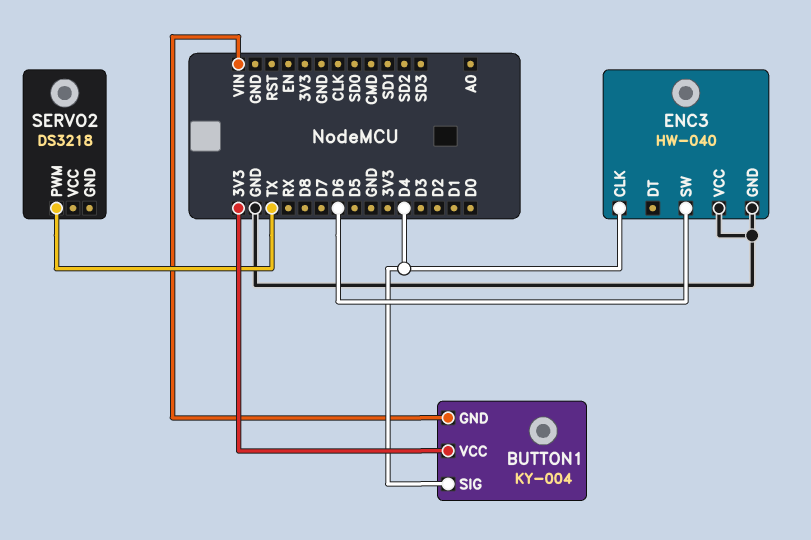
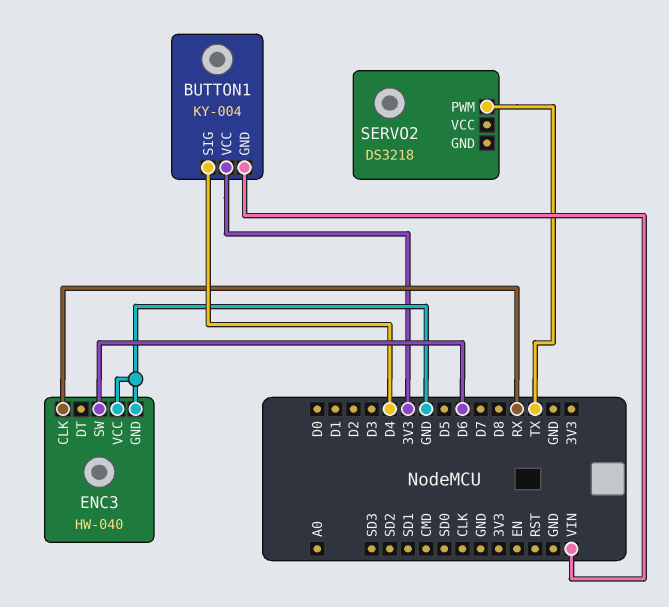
ENC3 pin CLK: D4 -> RX

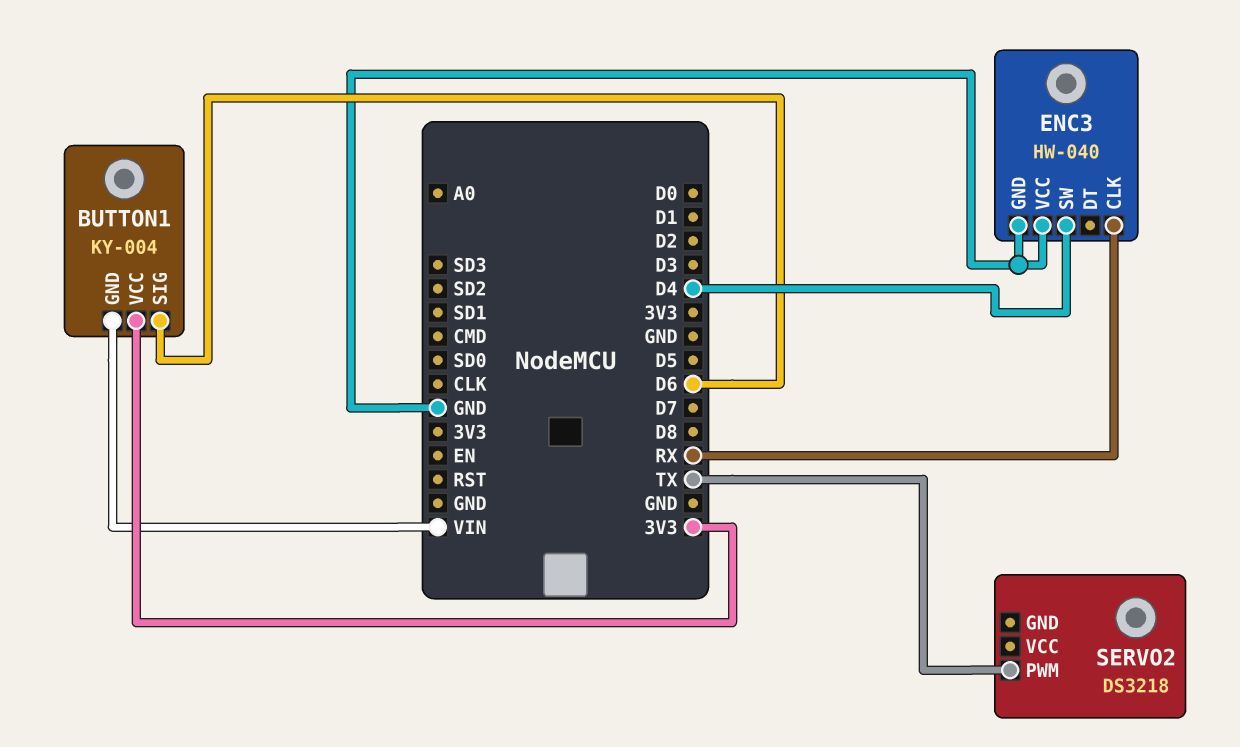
BUTTON1 pin SIG: D4 -> D6
ENC3 pin SW: D6 -> D4

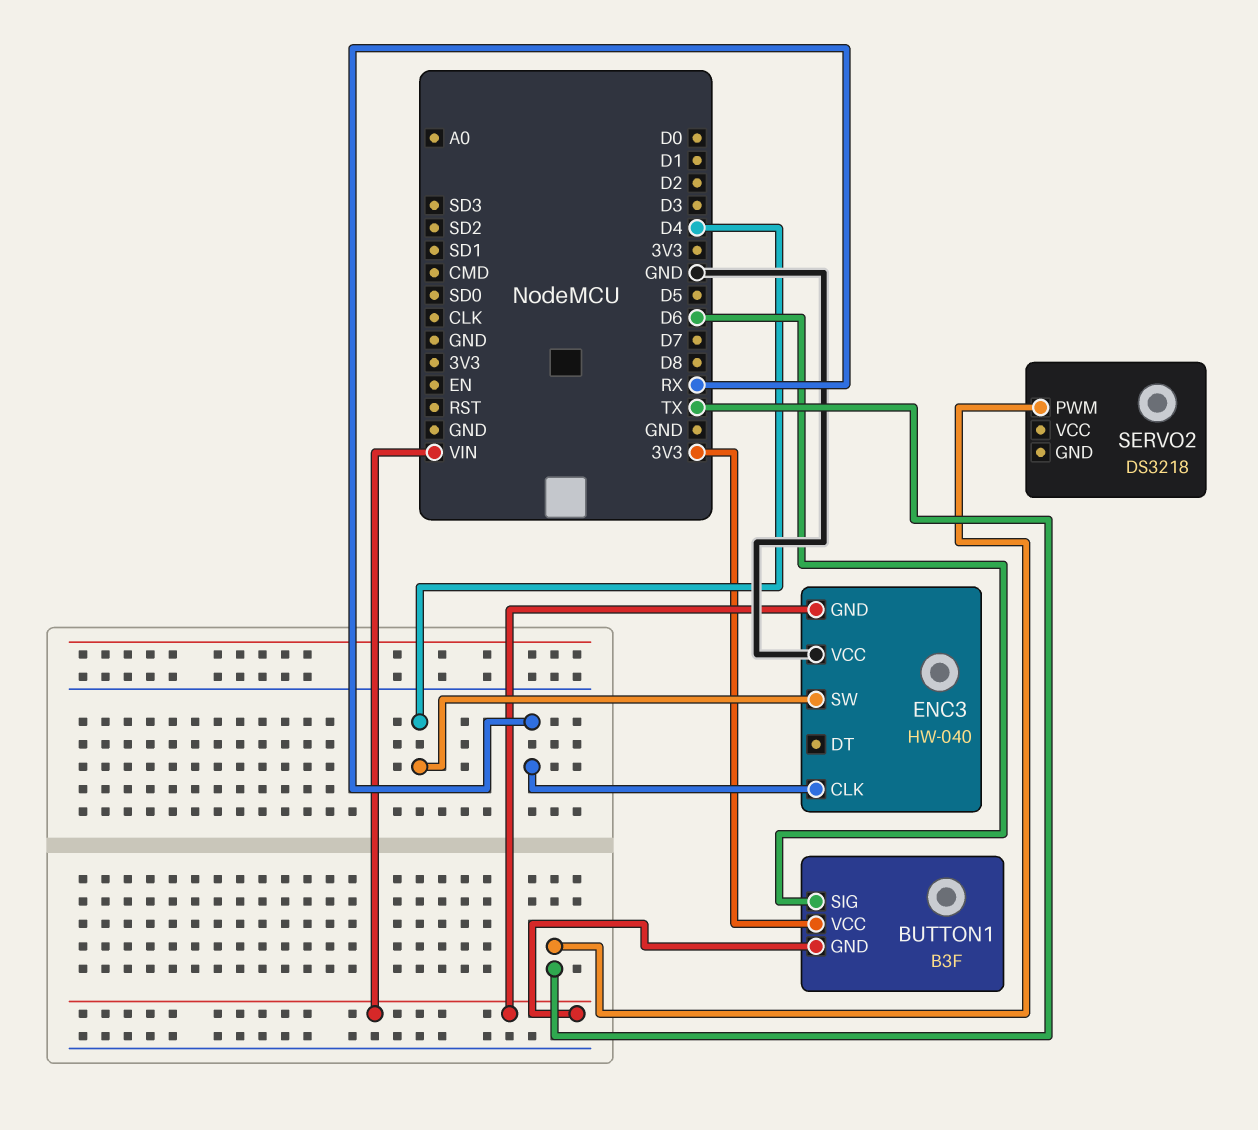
BUTTON1: KY-004 -> B3F
ENC3 pin GND: GND -> VIN

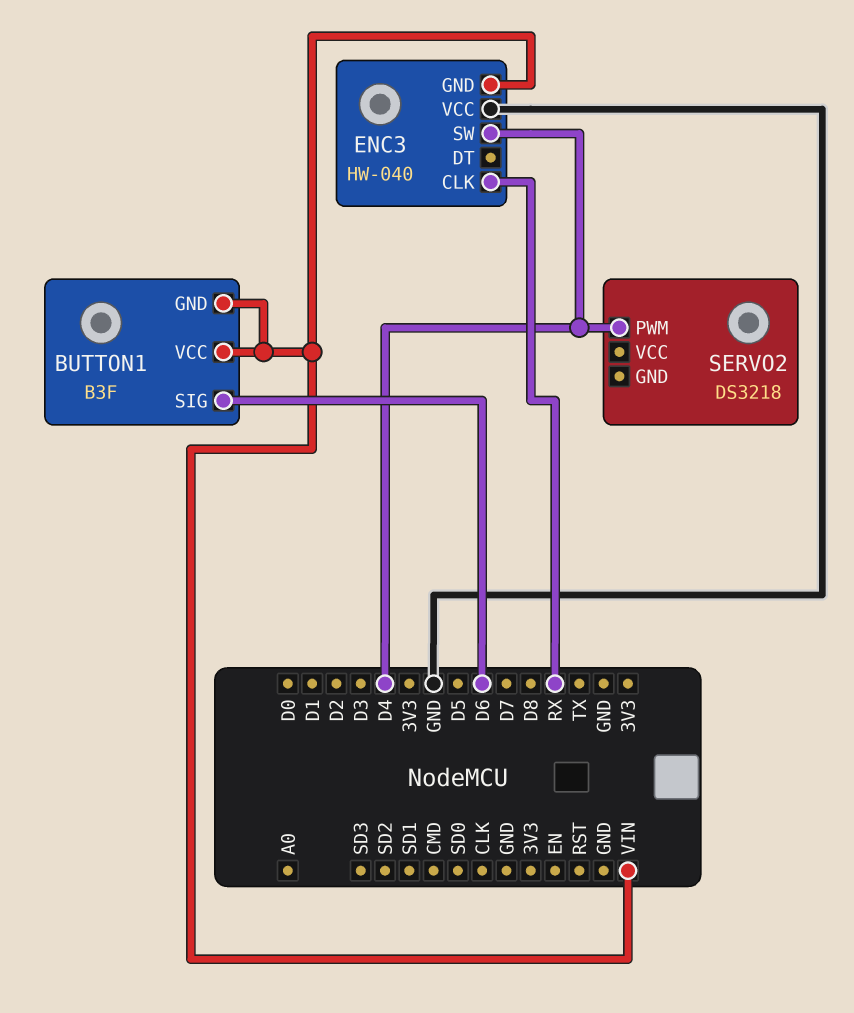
BUTTON1 pin VCC: 3V3 -> VIN
SERVO2 pin PWM: TX -> D4

